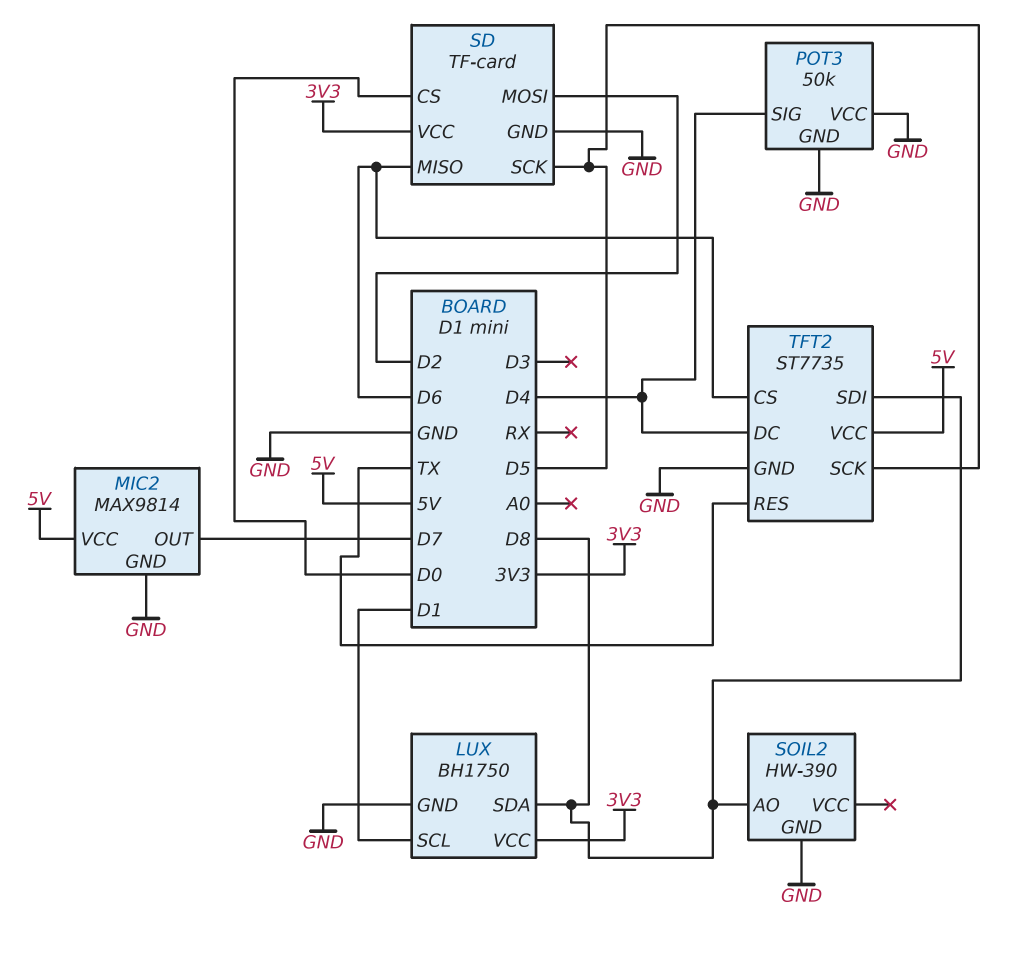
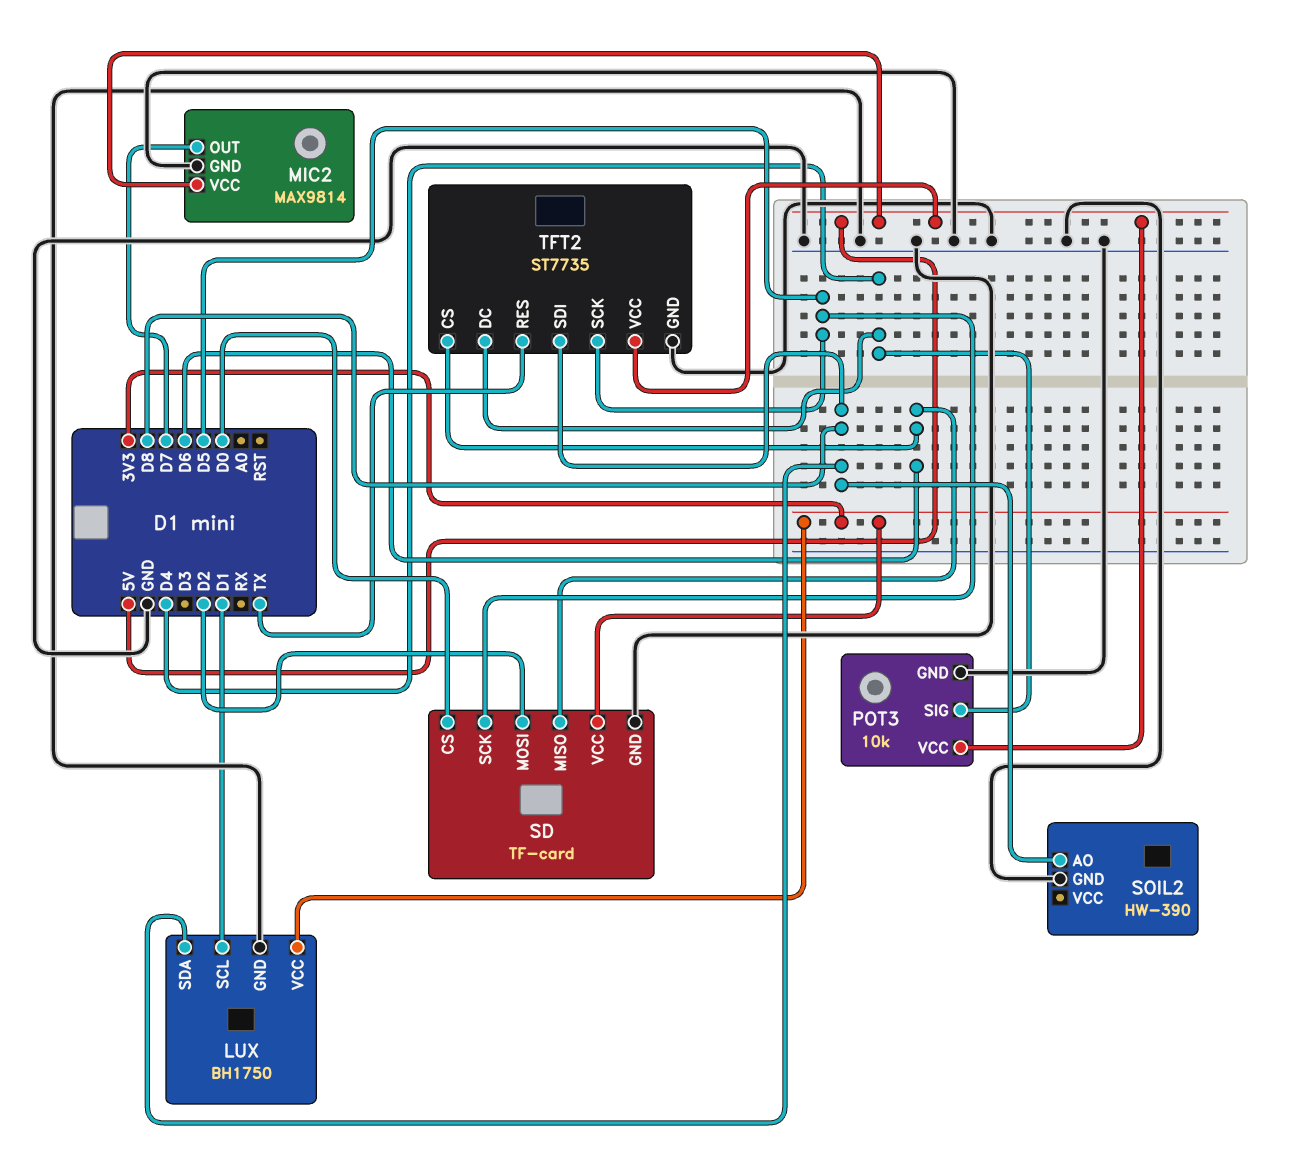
POT3: 50k -> 10k
POT3 pin VCC: GND -> 5V

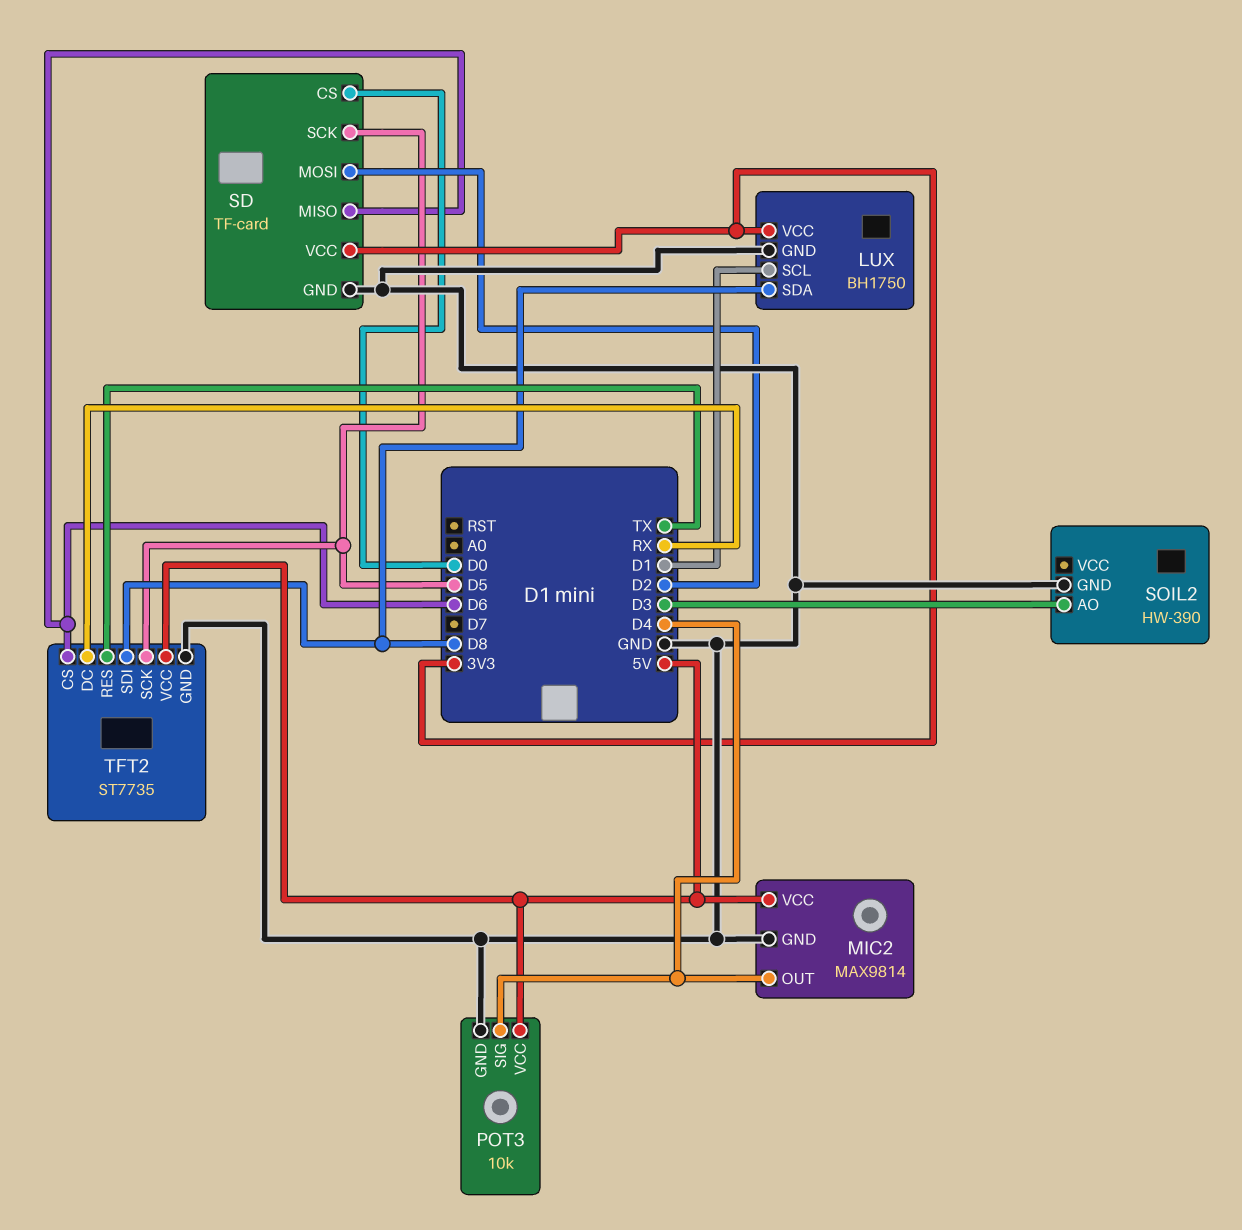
MIC2 pin OUT: D7 -> D4
SOIL2 pin AO: D8 -> D3
TFT2 pin DC: D4 -> RX

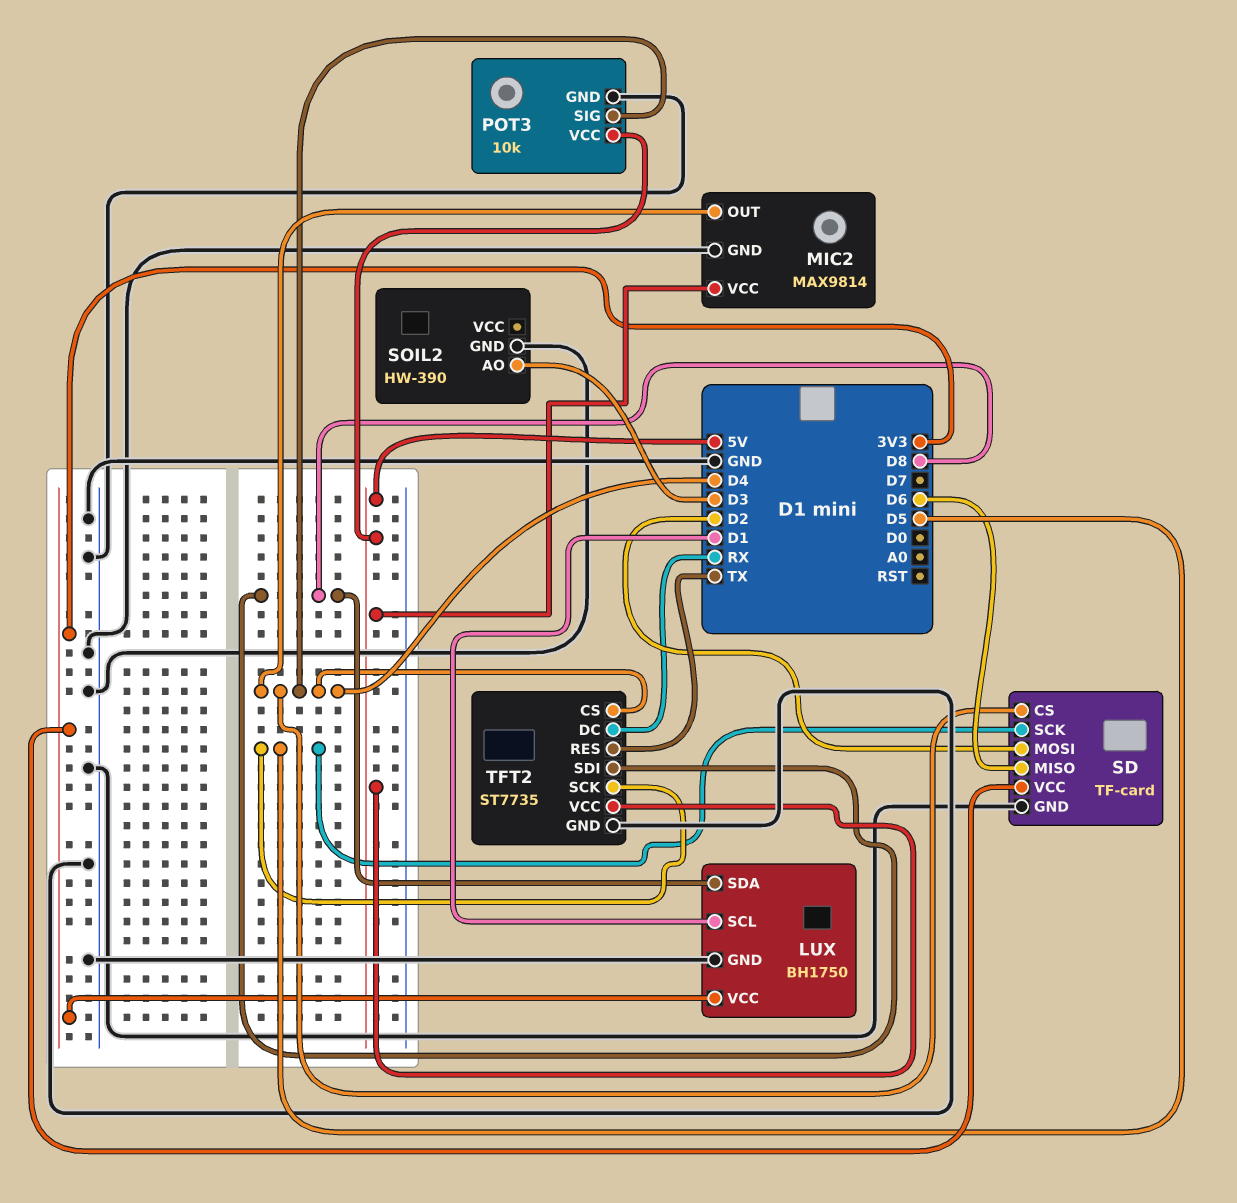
SD pin CS: D0 -> D4
TFT2 pin CS: D6 -> D4

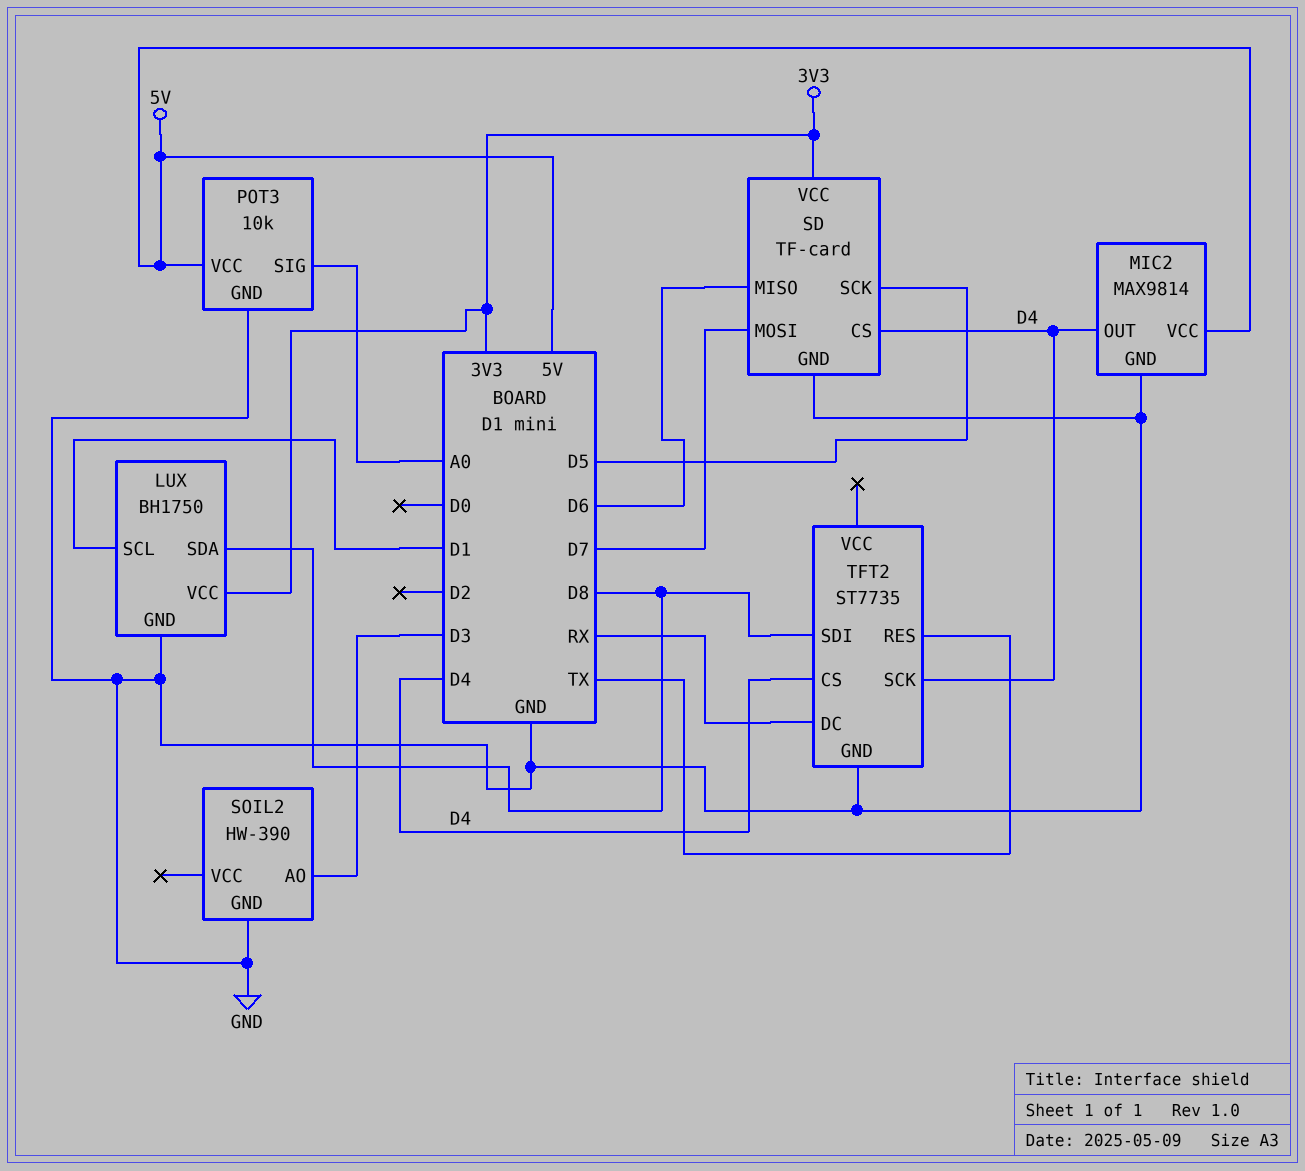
POT3 pin SIG: D4 -> A0
SD pin MOSI: D2 -> D7
TFT2 pin SCK: D5 -> D4
TFT2 pin VCC: 5V -> none

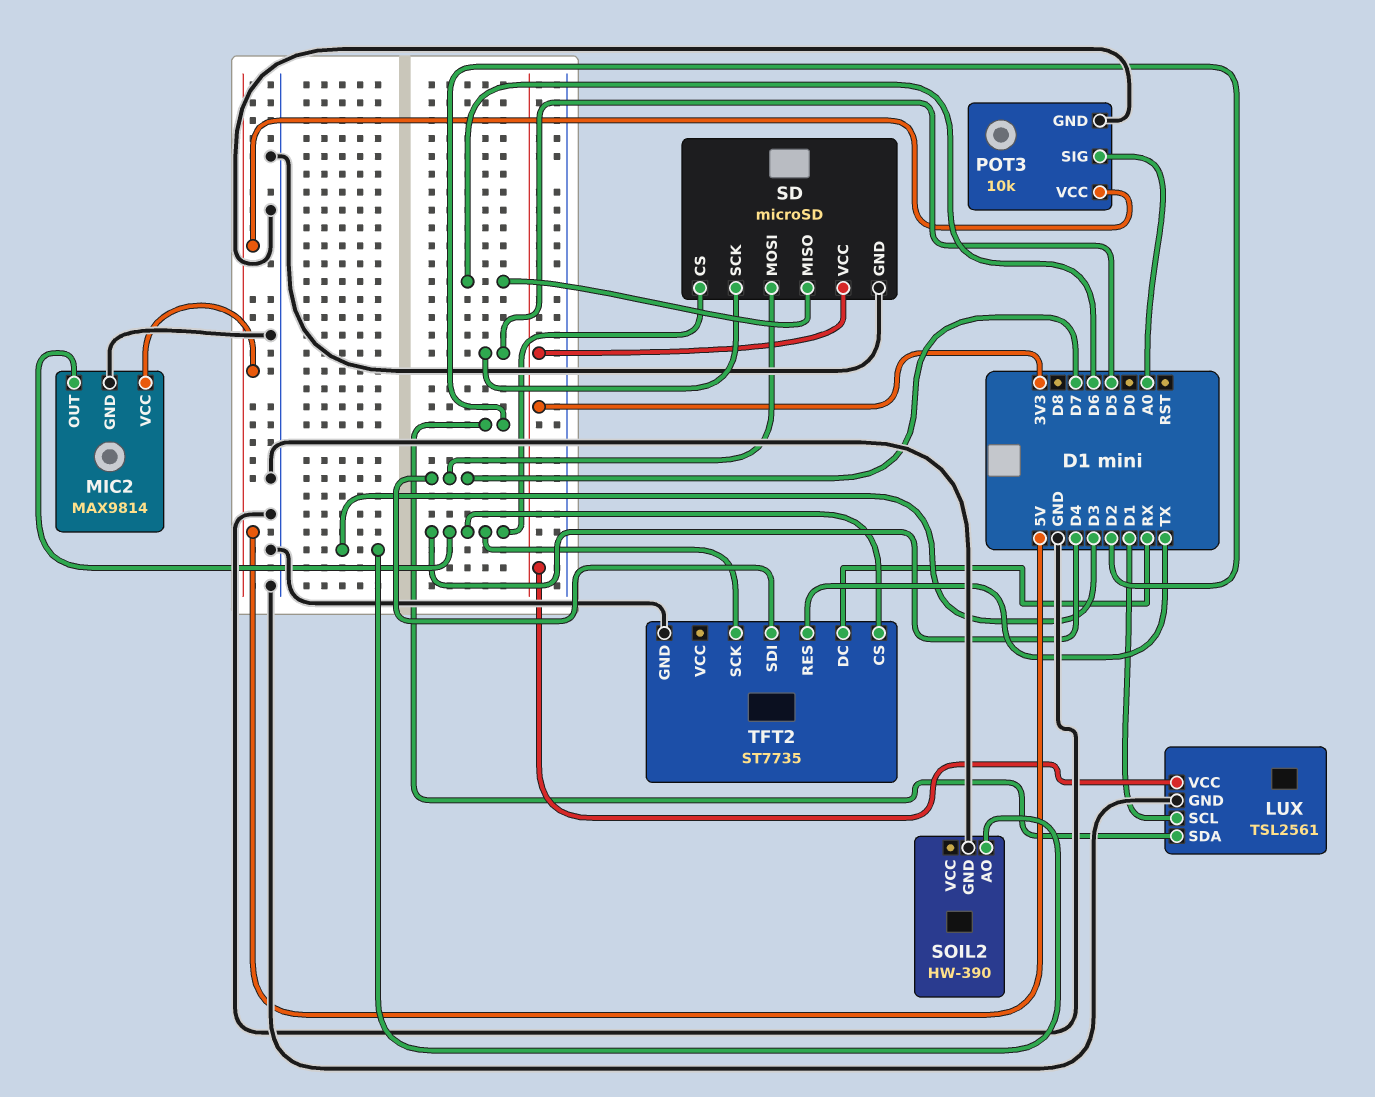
LUX: BH1750 -> TSL2561
LUX pin SDA: D8 -> D2
SD: TF-card -> microSD
TFT2 pin SDI: D8 -> D7

